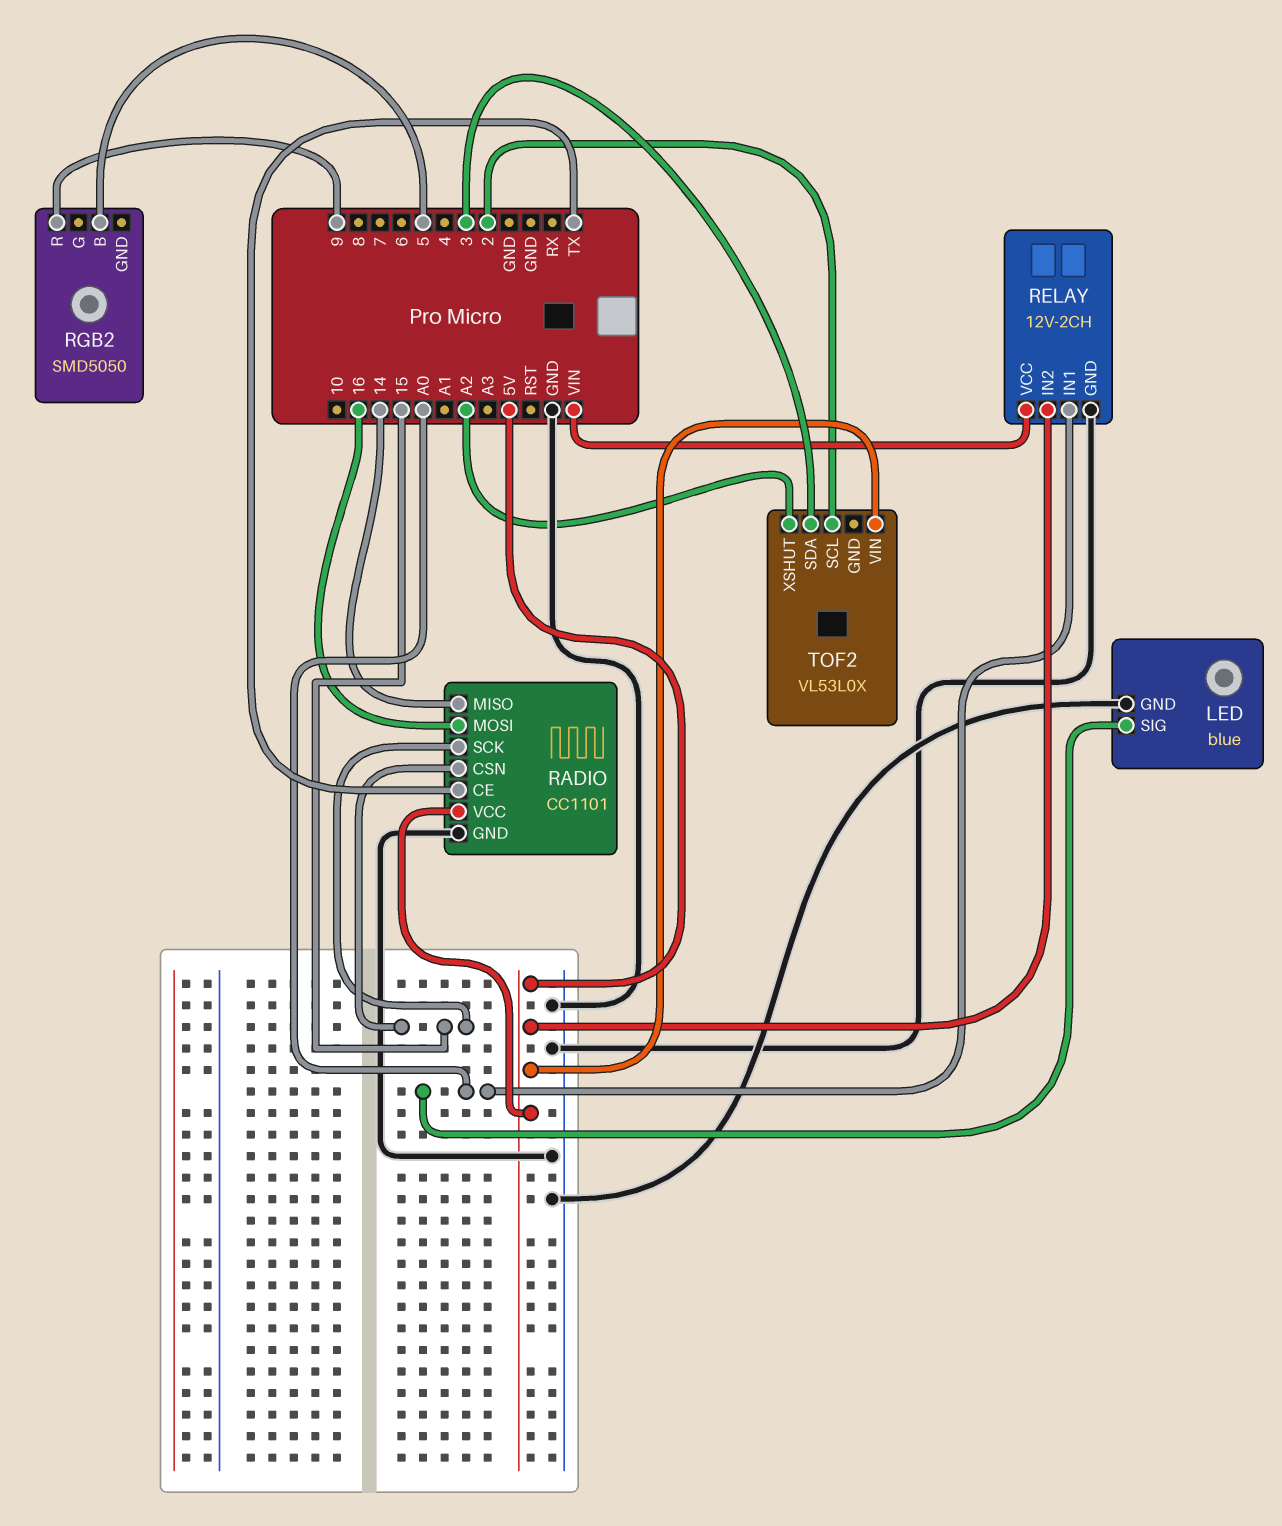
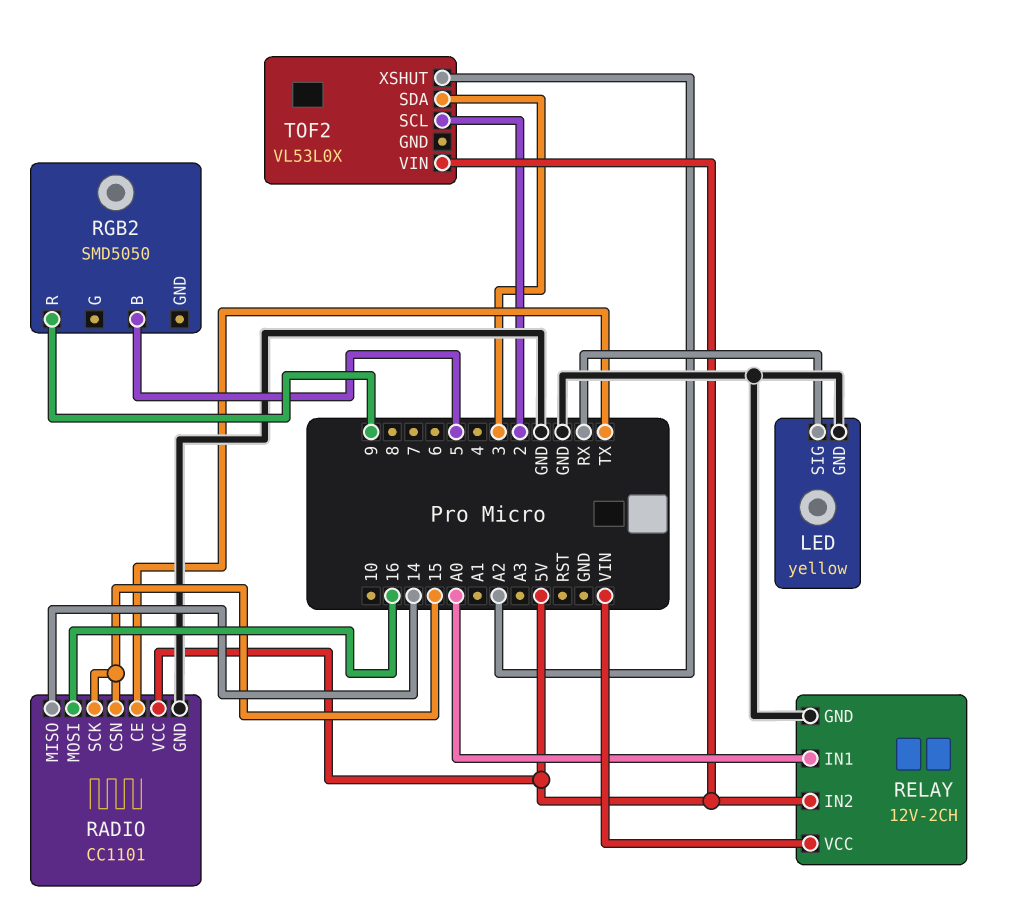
LED: blue -> yellow
LED pin SIG: A0 -> RX

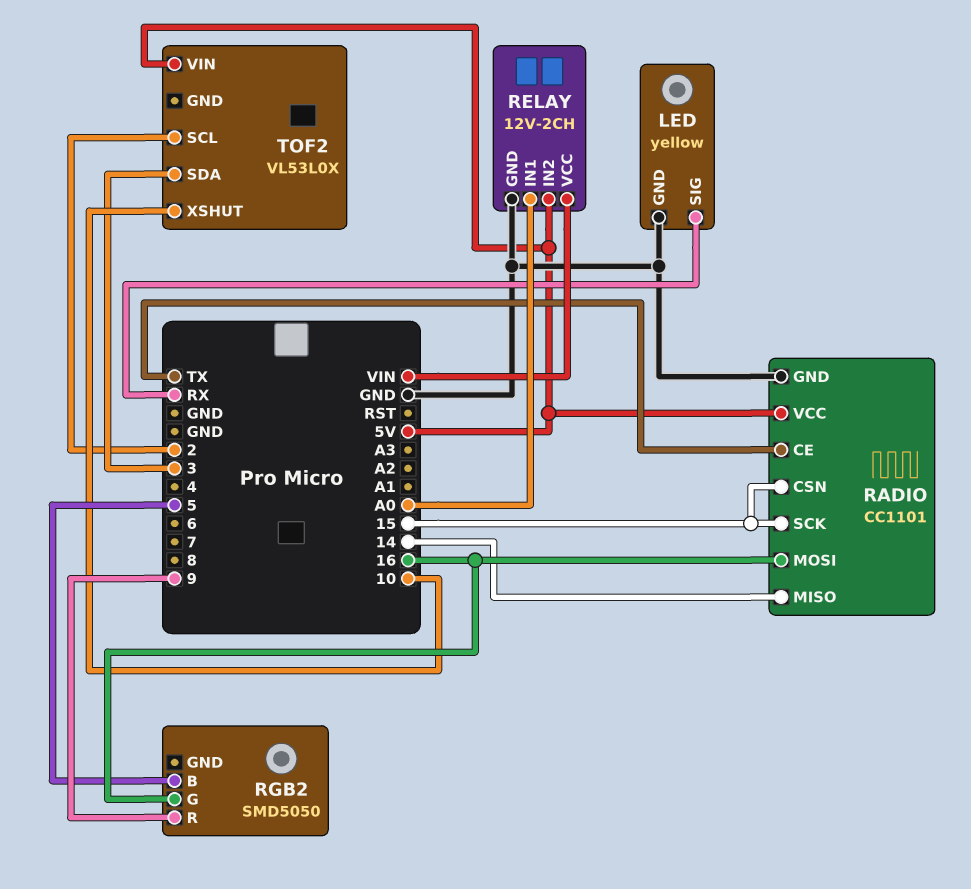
RGB2 pin G: none -> 16
TOF2 pin XSHUT: A2 -> 10

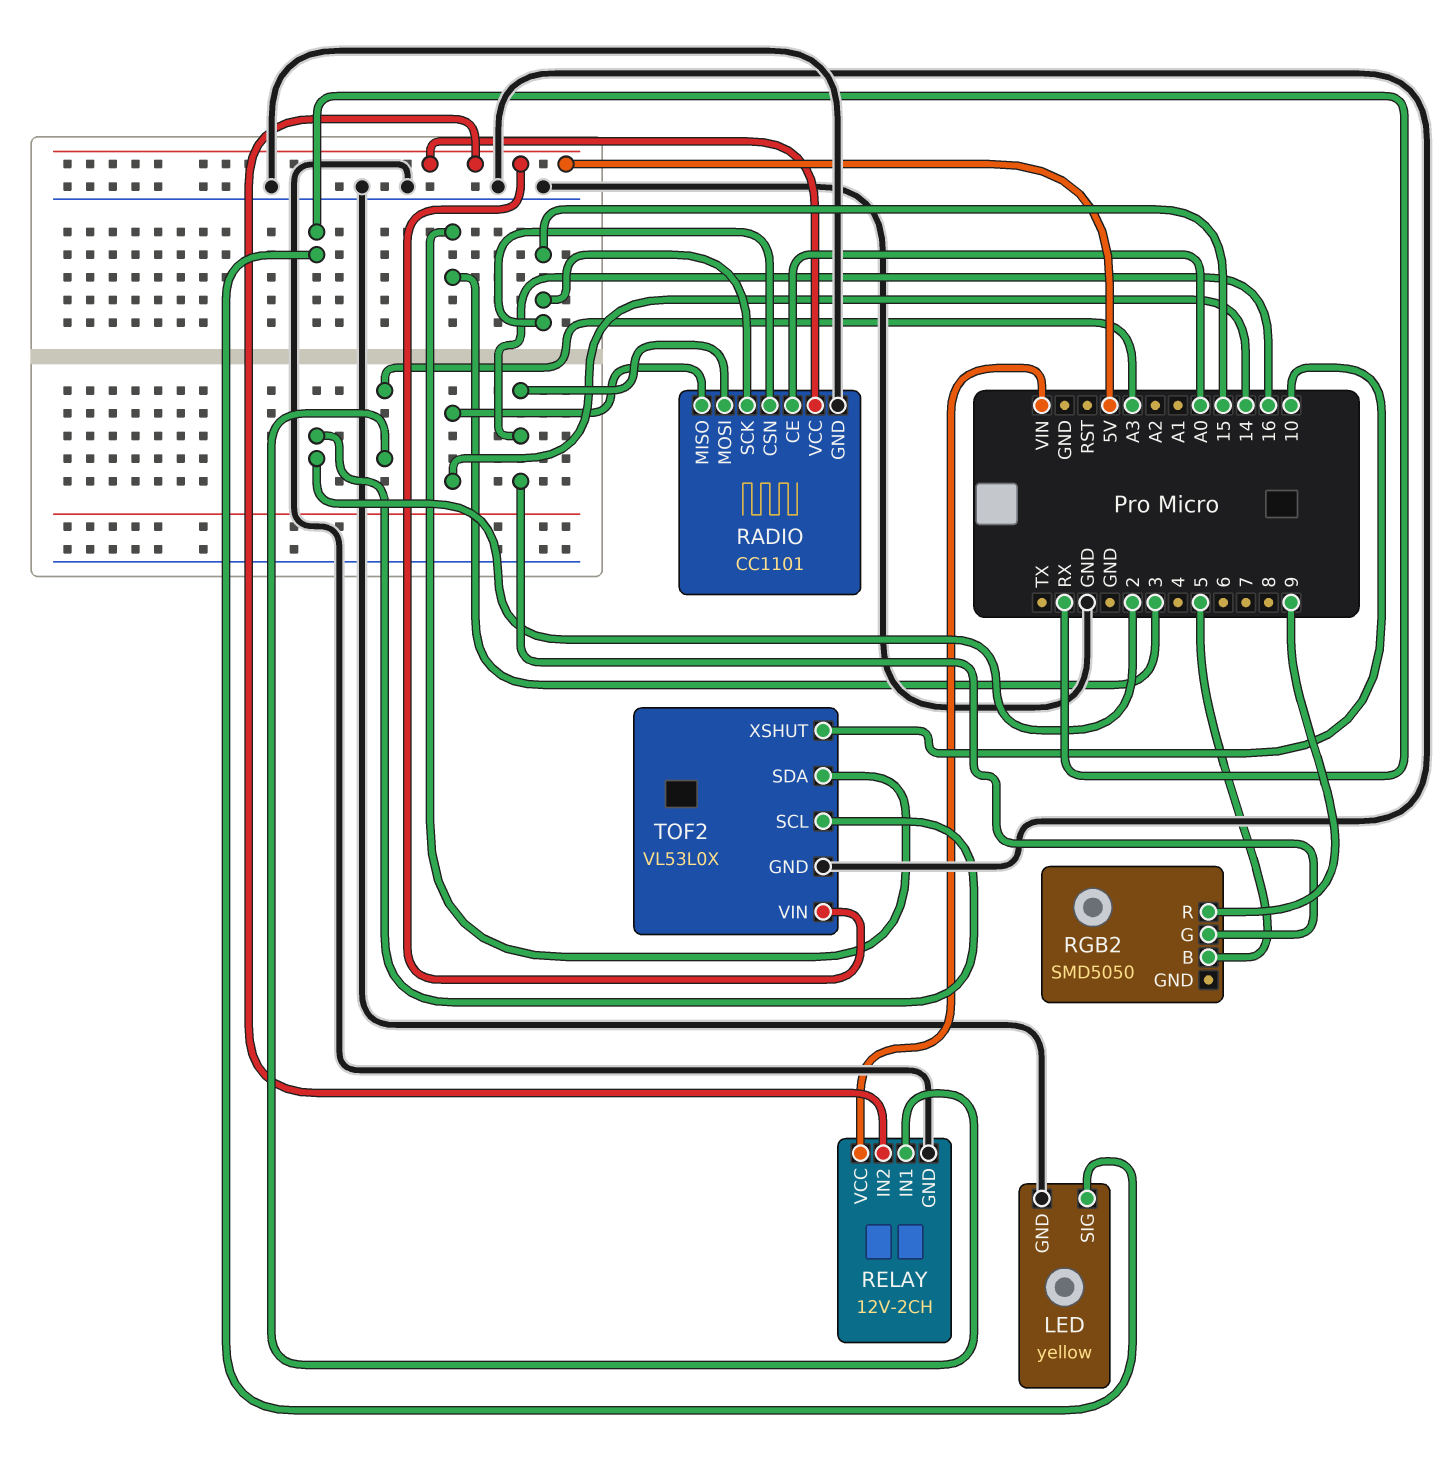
RADIO pin CE: TX -> A0
RELAY pin IN1: A0 -> A3
TOF2 pin GND: none -> GND

